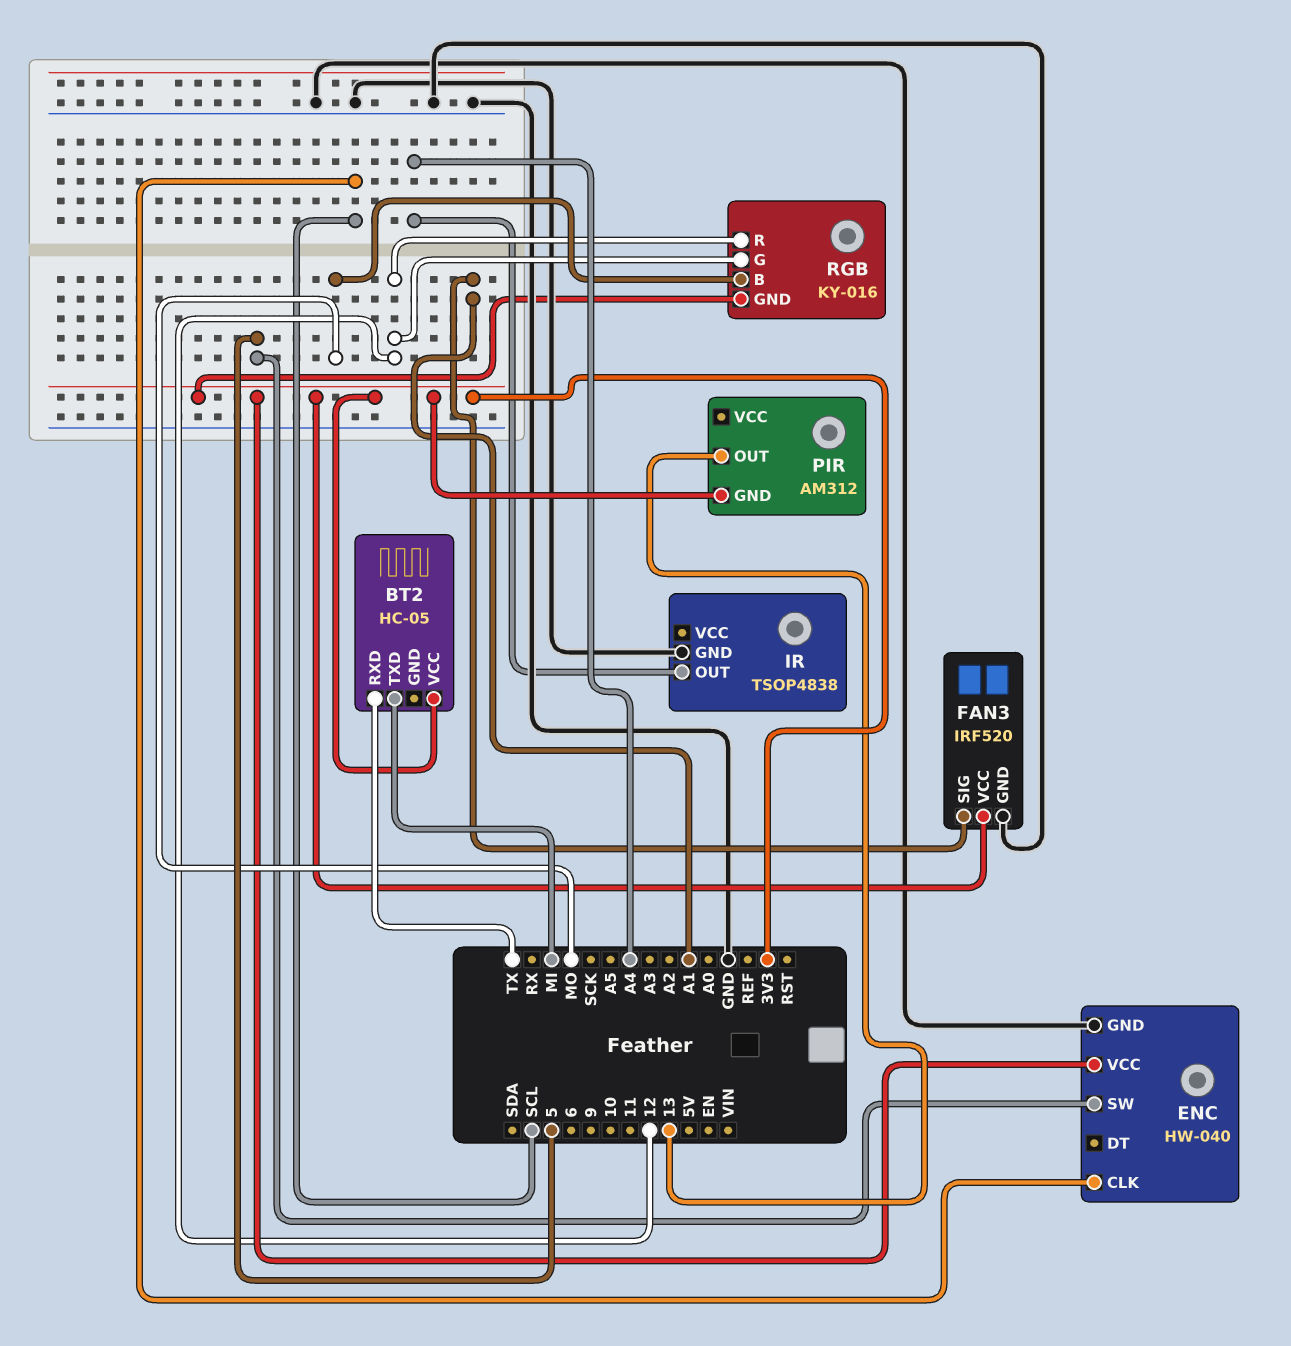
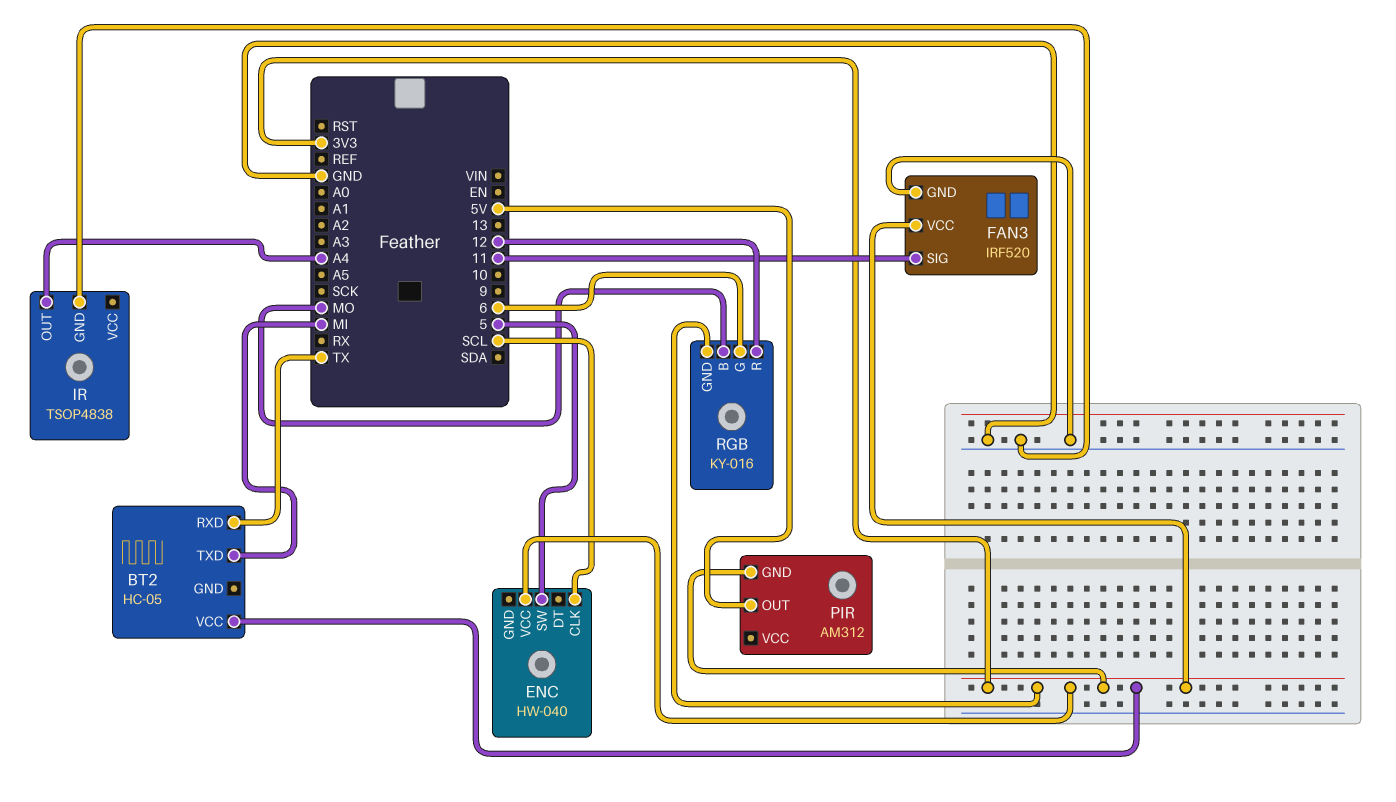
ENC pin GND: GND -> none
FAN3 pin SIG: A1 -> 11
PIR pin OUT: 13 -> 5V
RGB pin G: 12 -> 6

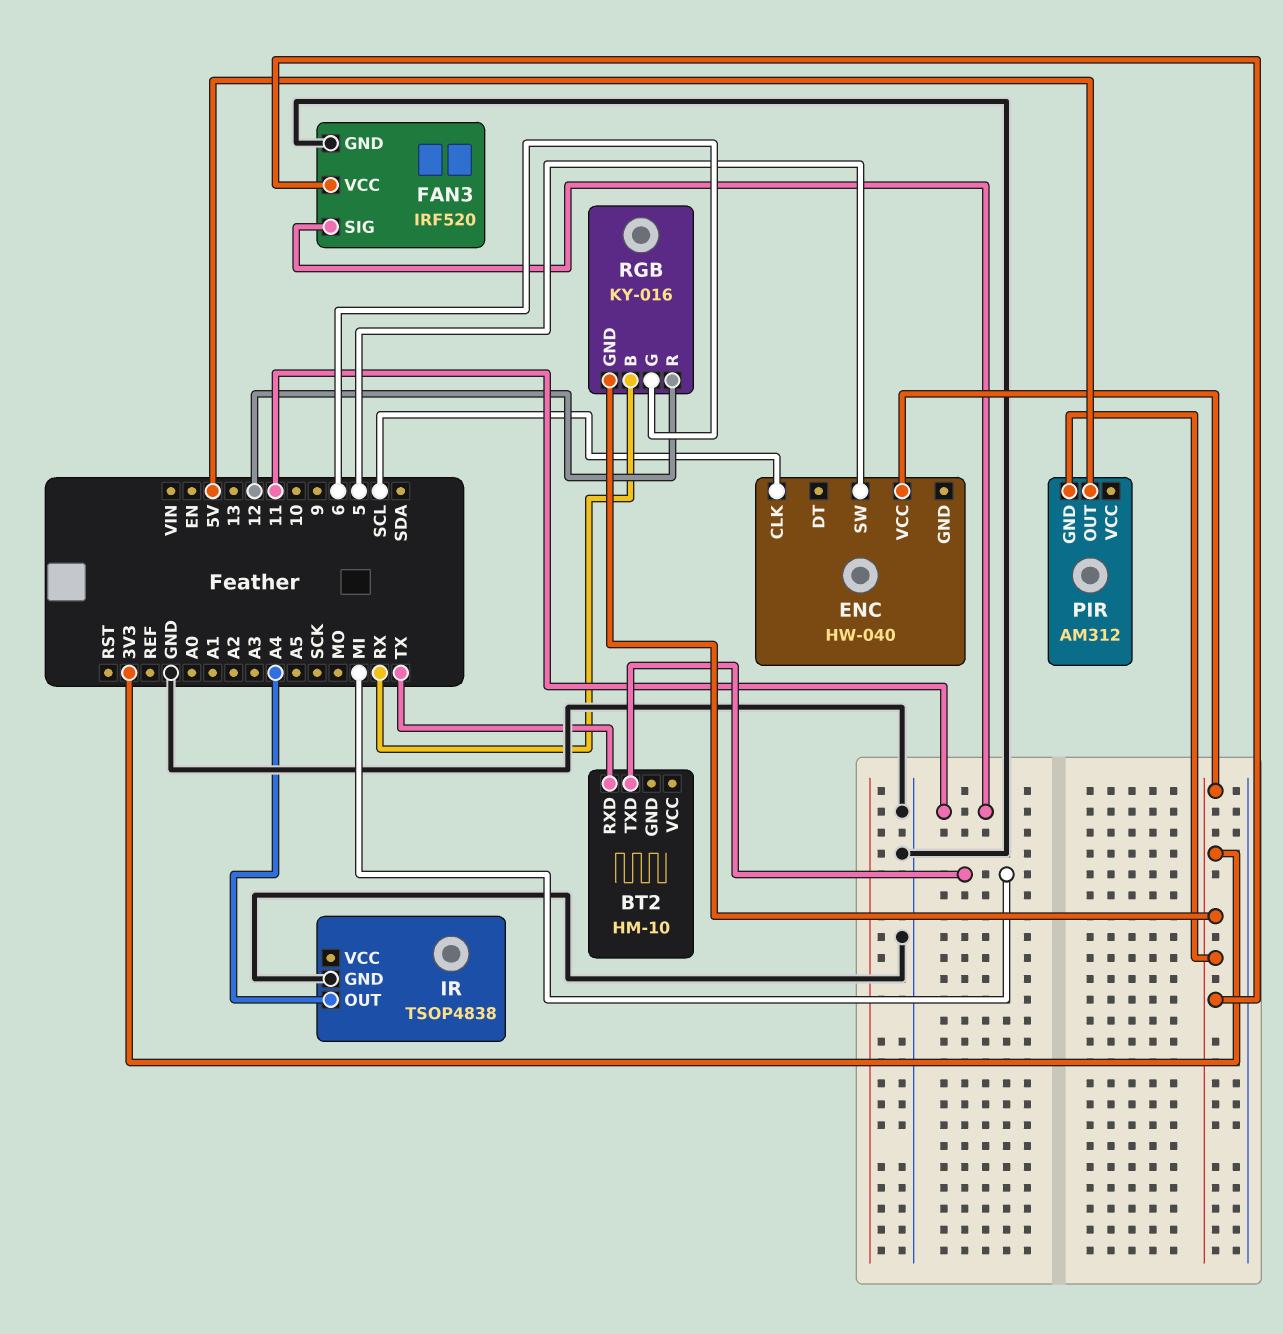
BT2: HC-05 -> HM-10
BT2 pin VCC: 3V3 -> none
RGB pin B: MO -> RX

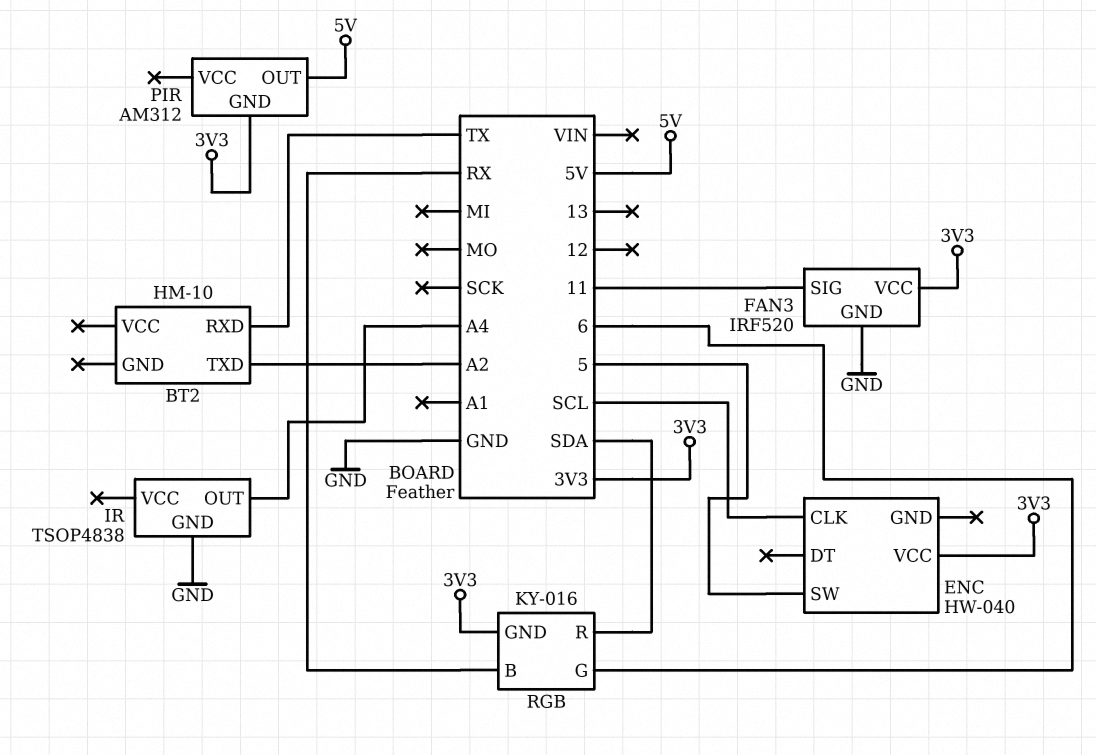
BT2 pin TXD: MI -> A2
RGB pin R: 12 -> SDA

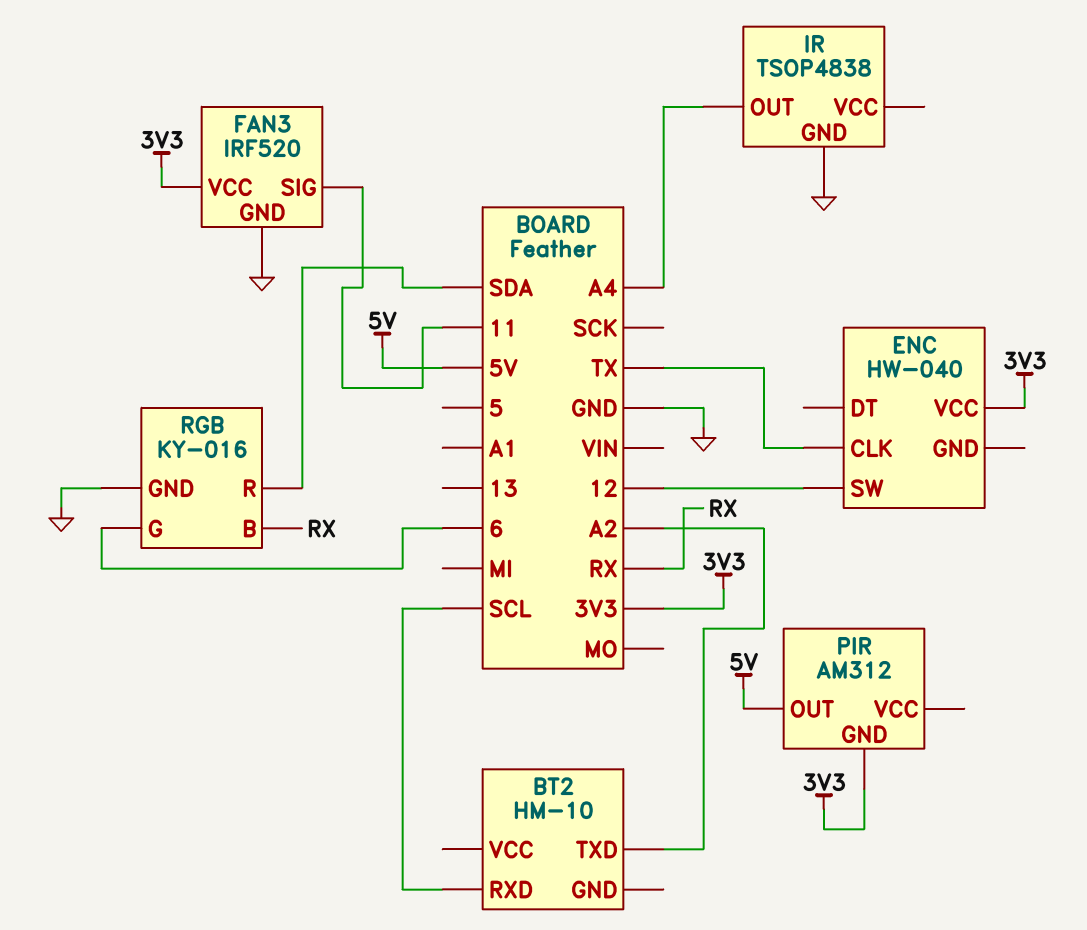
BT2 pin RXD: TX -> SCL
ENC pin CLK: SCL -> TX
ENC pin SW: 5 -> 12
RGB pin GND: 3V3 -> GND

